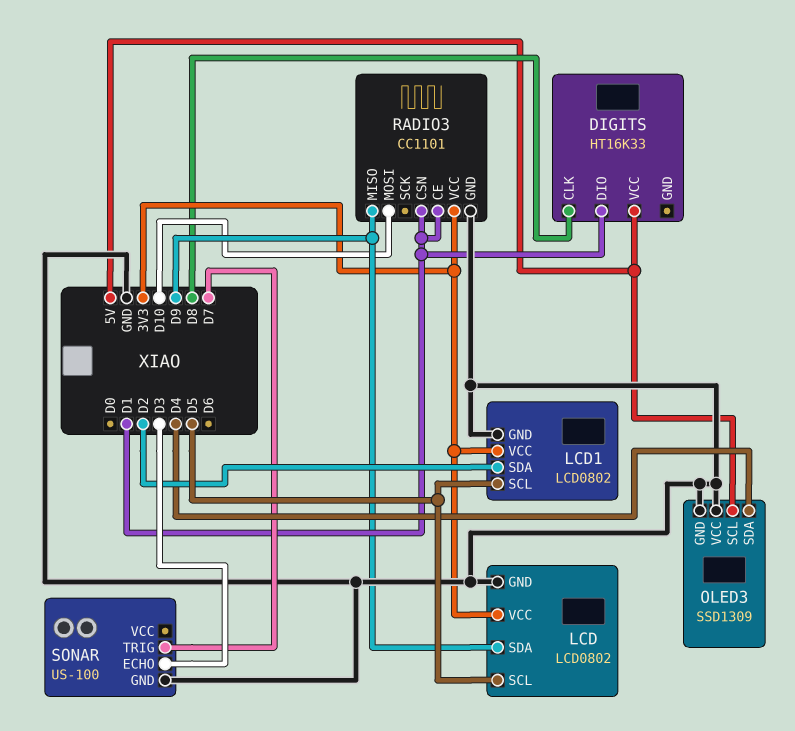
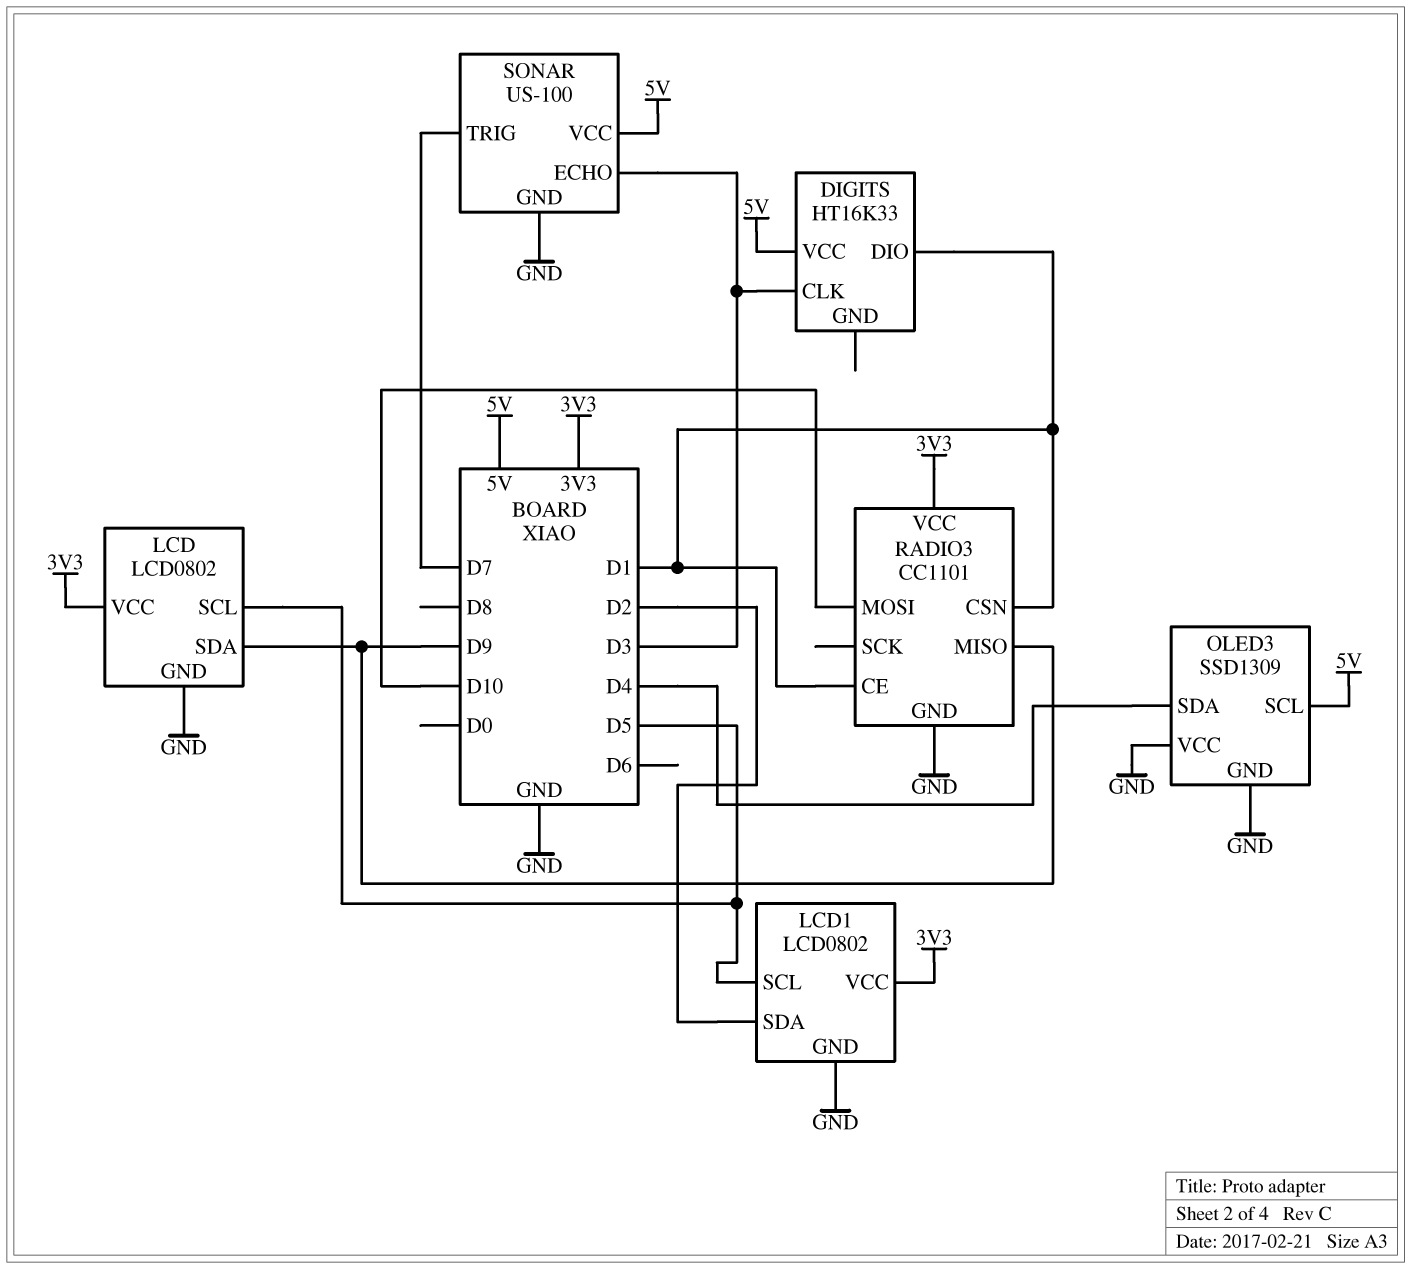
DIGITS pin CLK: D8 -> D3
SONAR pin VCC: none -> 5V

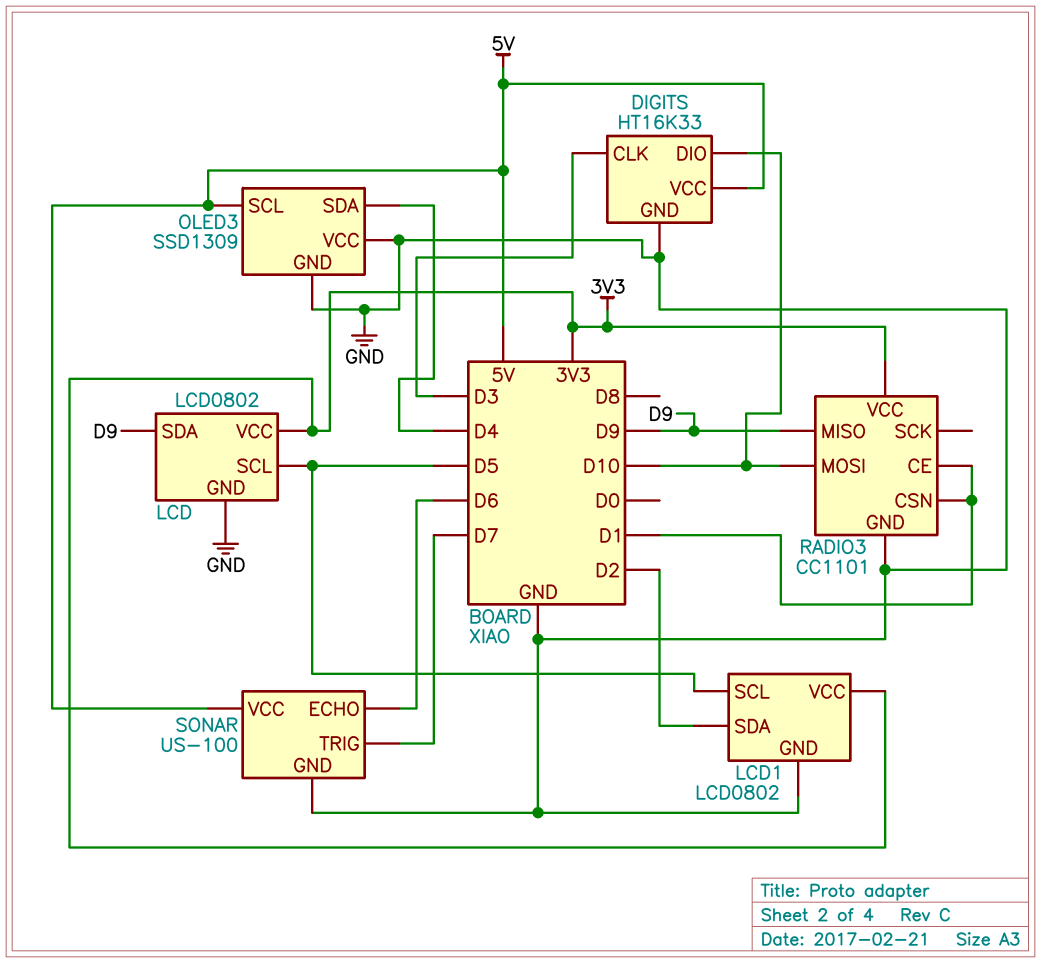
DIGITS pin DIO: D1 -> D10
DIGITS pin GND: none -> GND
SONAR pin ECHO: D3 -> D6

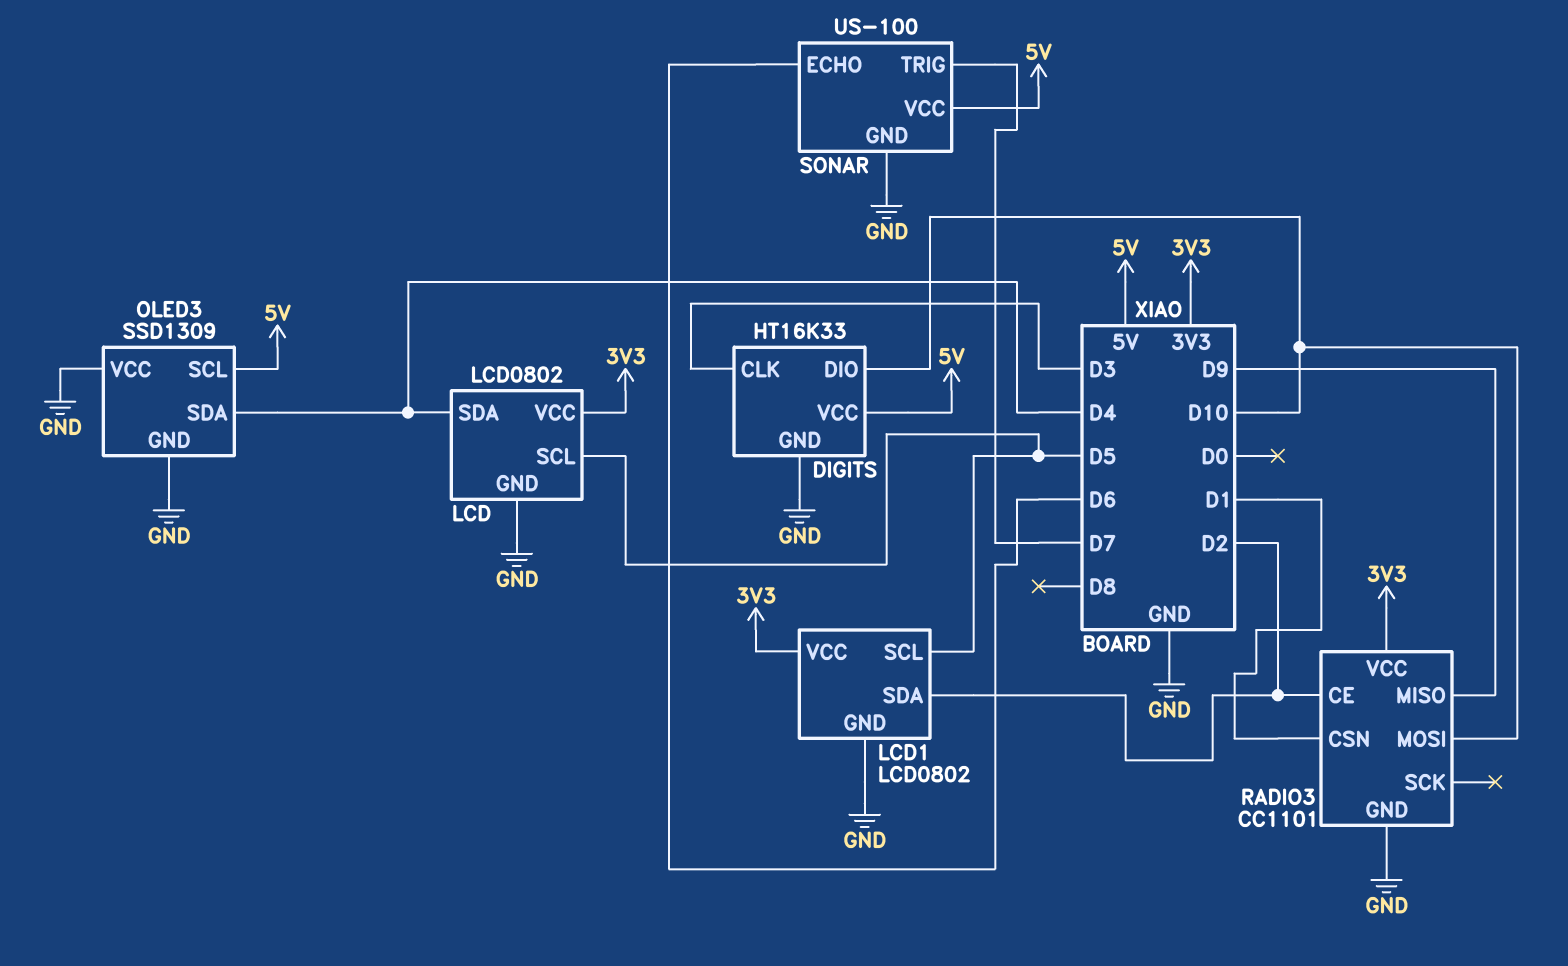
LCD pin SDA: D9 -> D4
RADIO3 pin CE: D1 -> D2

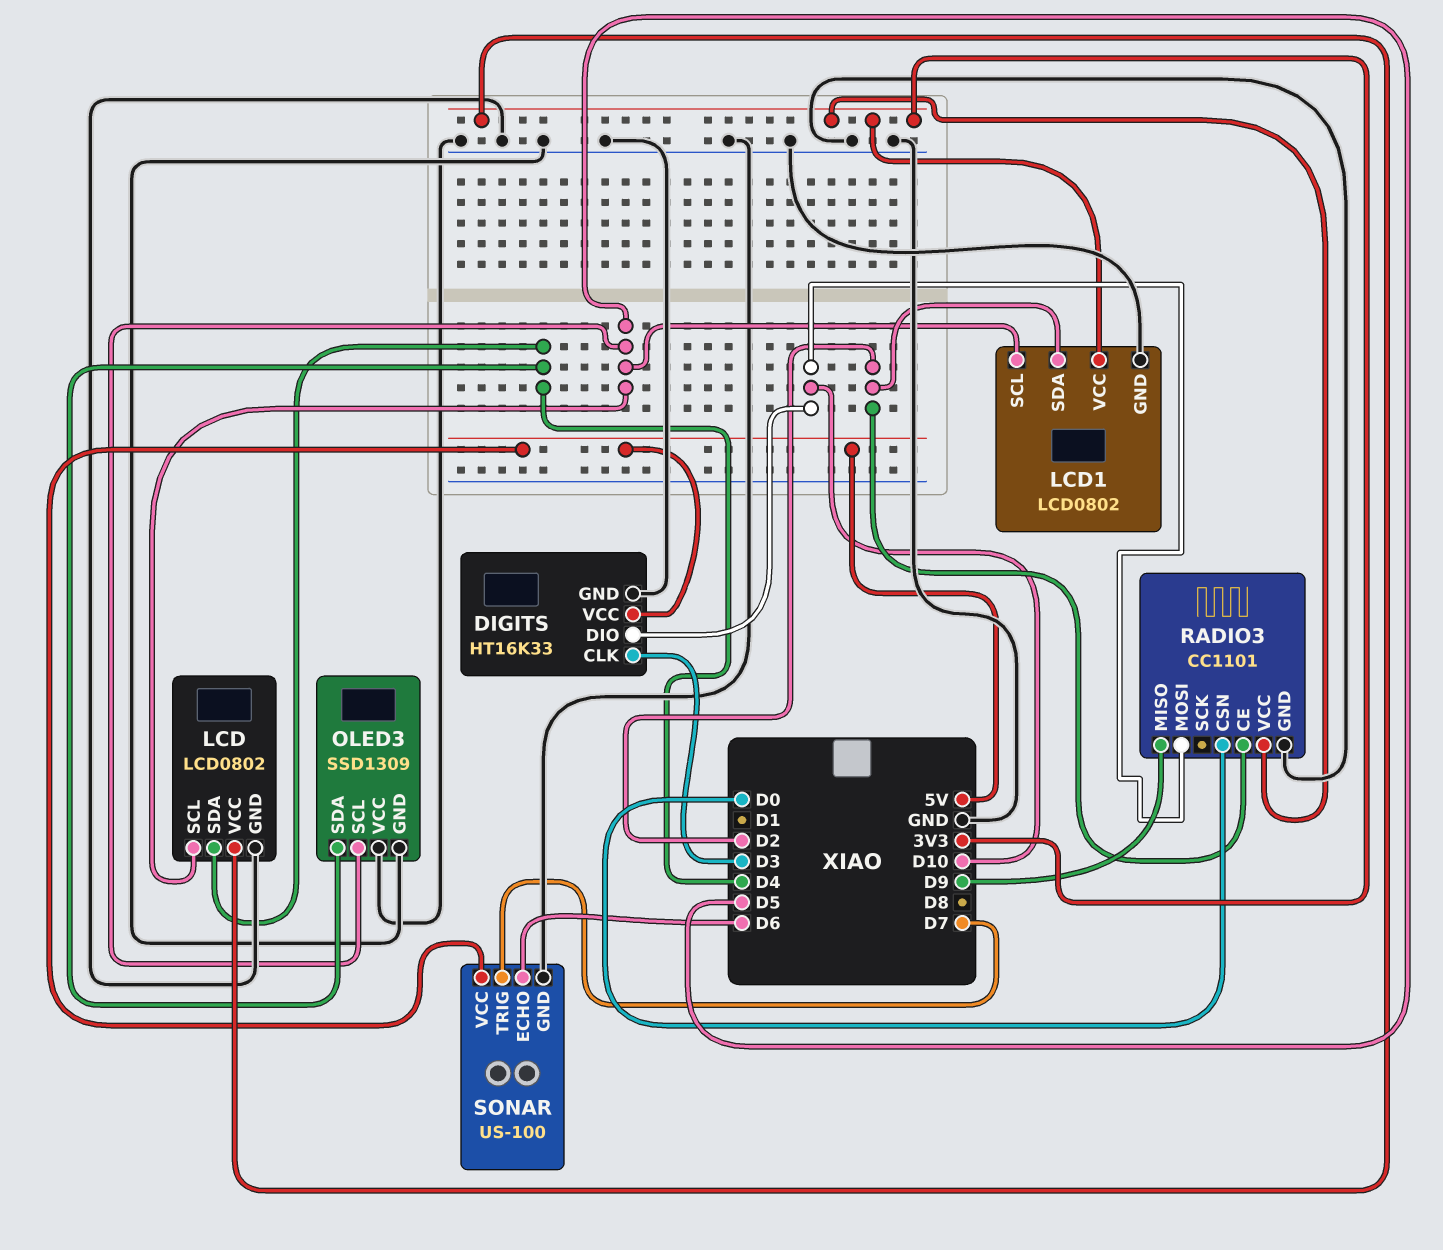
OLED3 pin SCL: 5V -> D5
RADIO3 pin CSN: D1 -> D0

